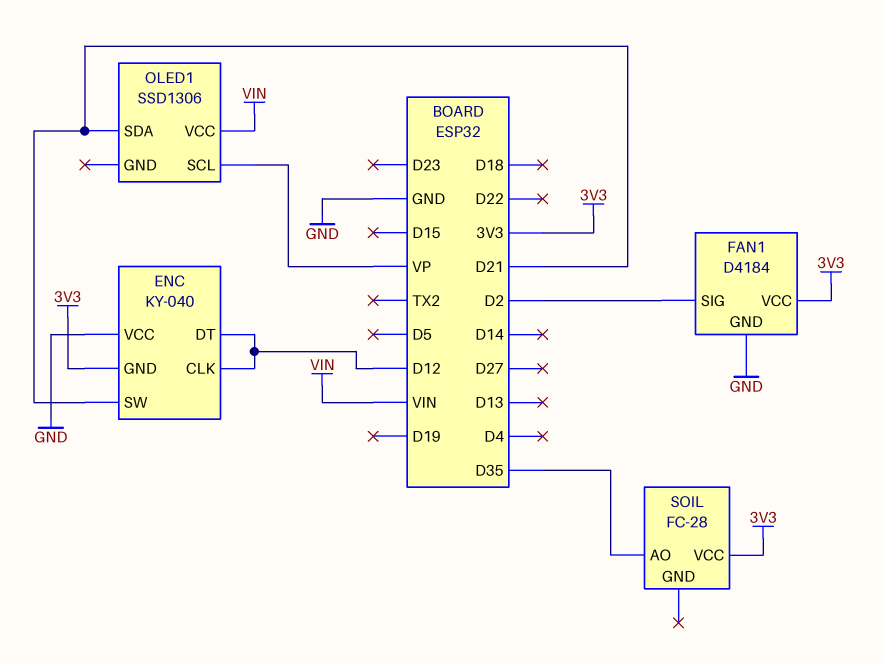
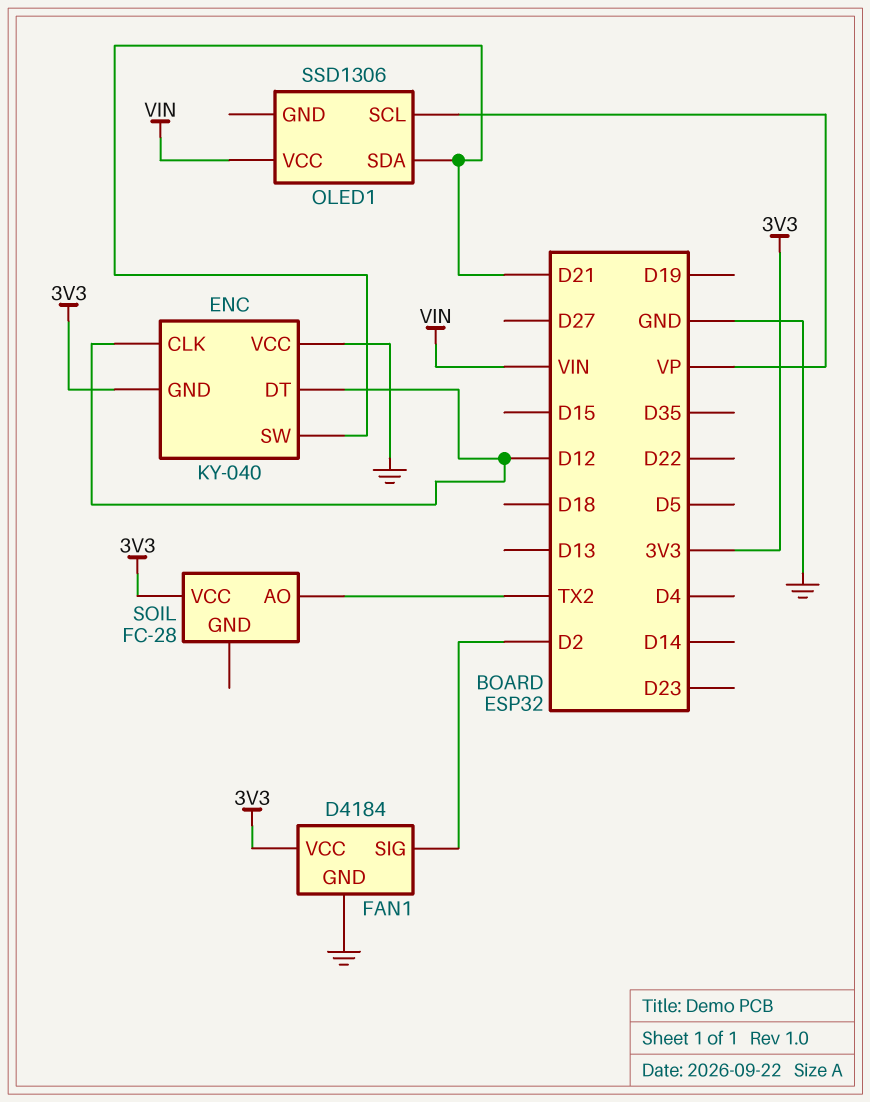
SOIL pin AO: D35 -> TX2

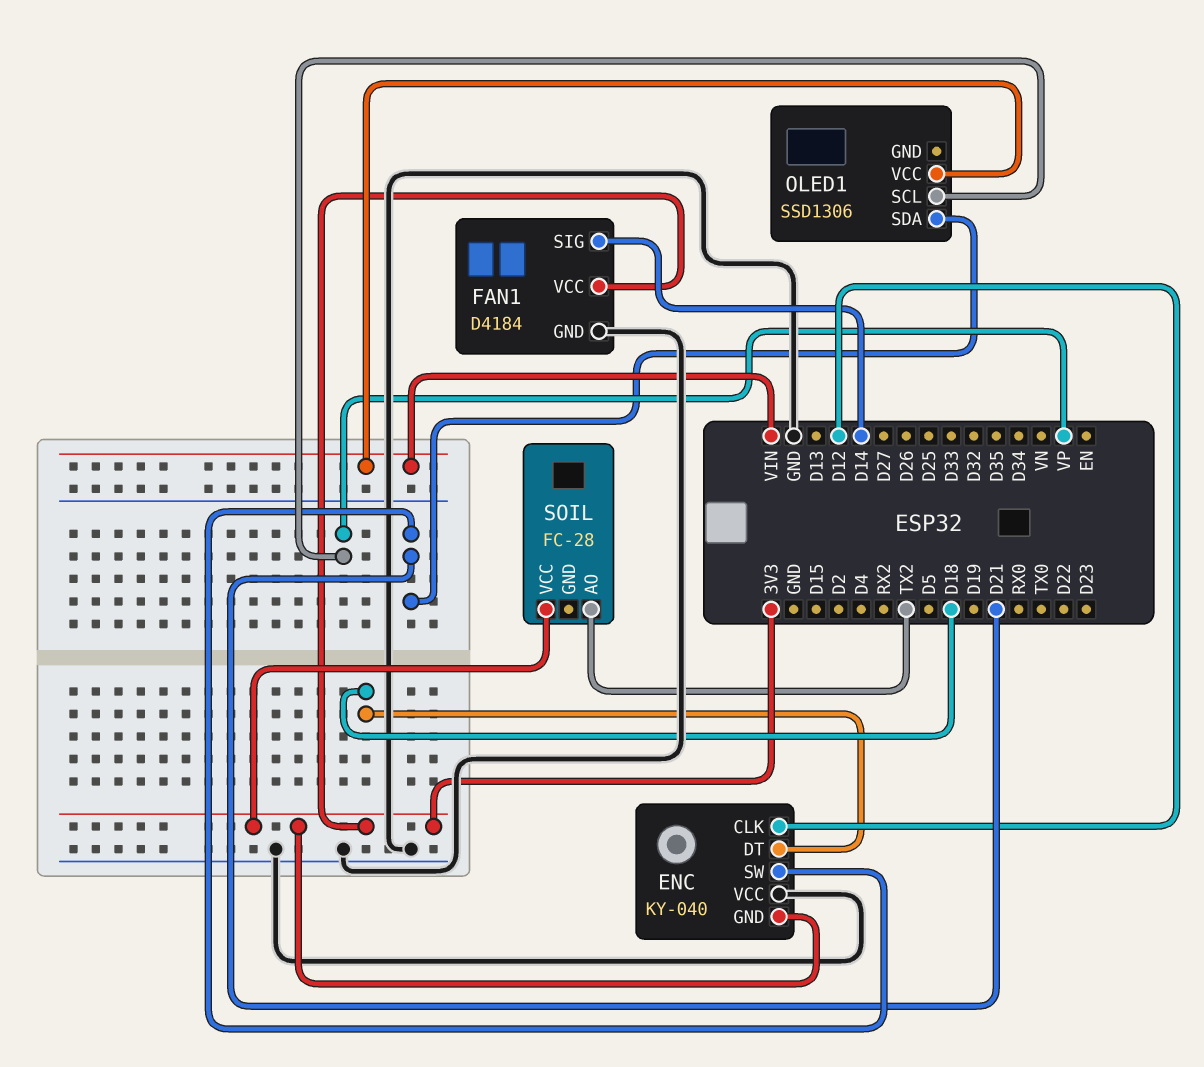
ENC pin DT: D12 -> D18
FAN1 pin SIG: D2 -> D14

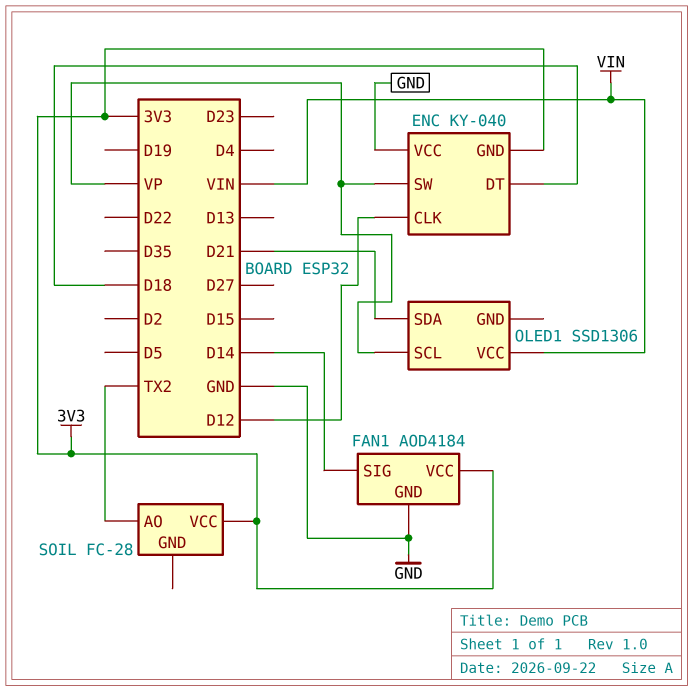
ENC pin SW: D21 -> VP
FAN1: D4184 -> AOD4184

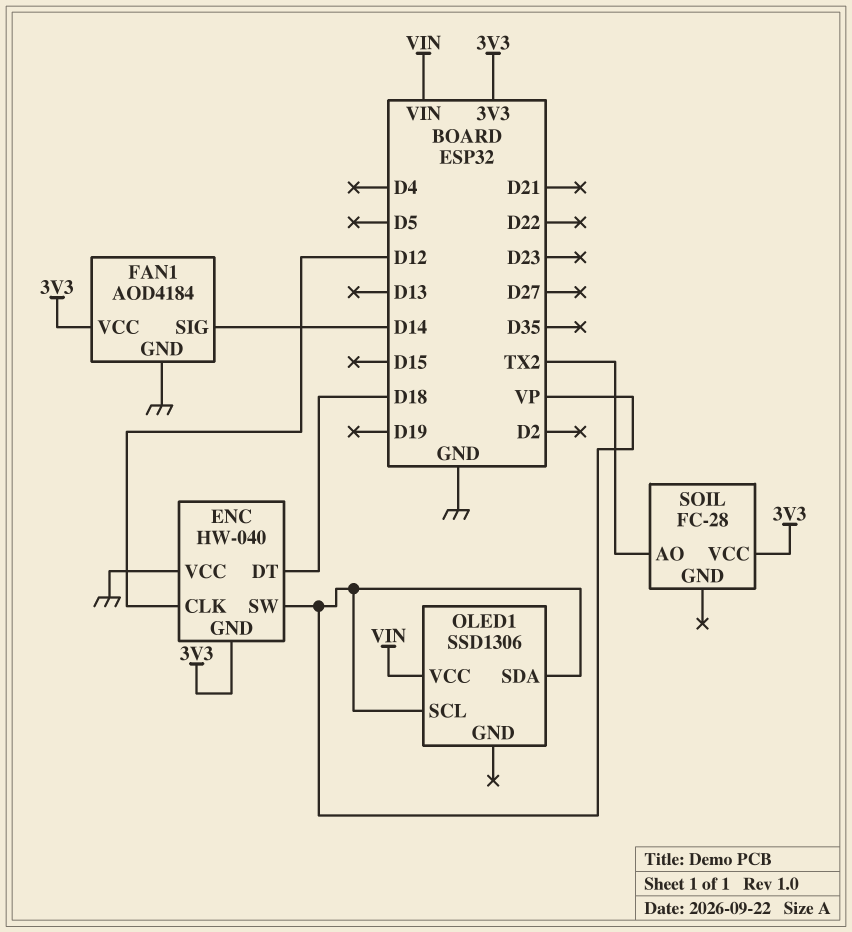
ENC: KY-040 -> HW-040
OLED1 pin SDA: D21 -> VP

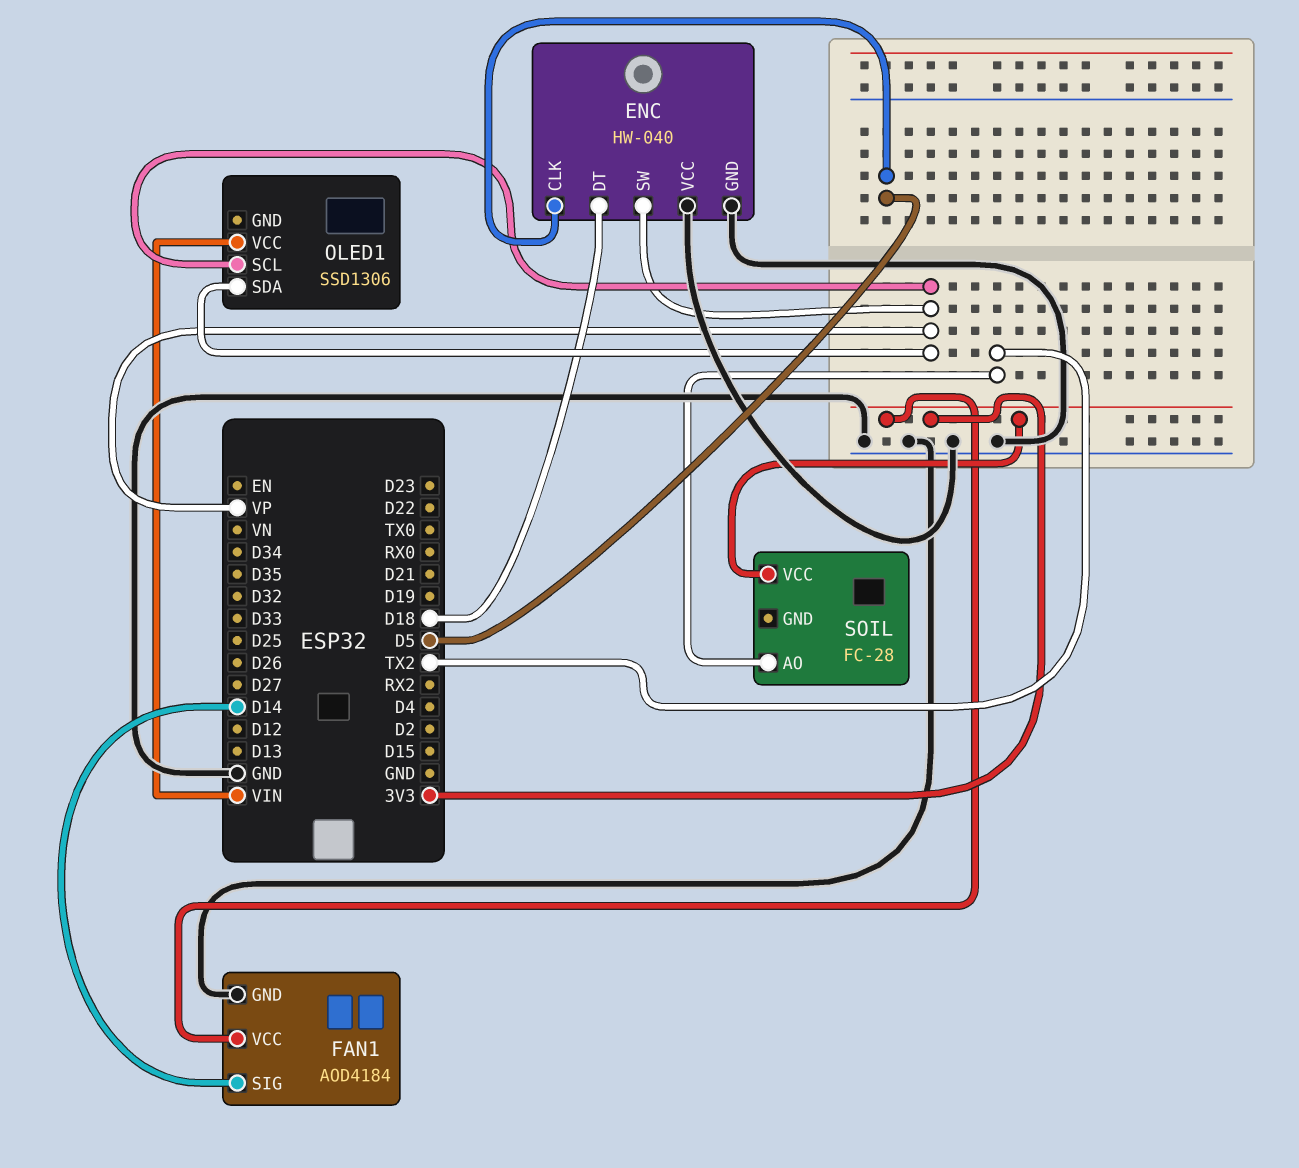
ENC pin CLK: D12 -> D5
ENC pin GND: 3V3 -> GND

